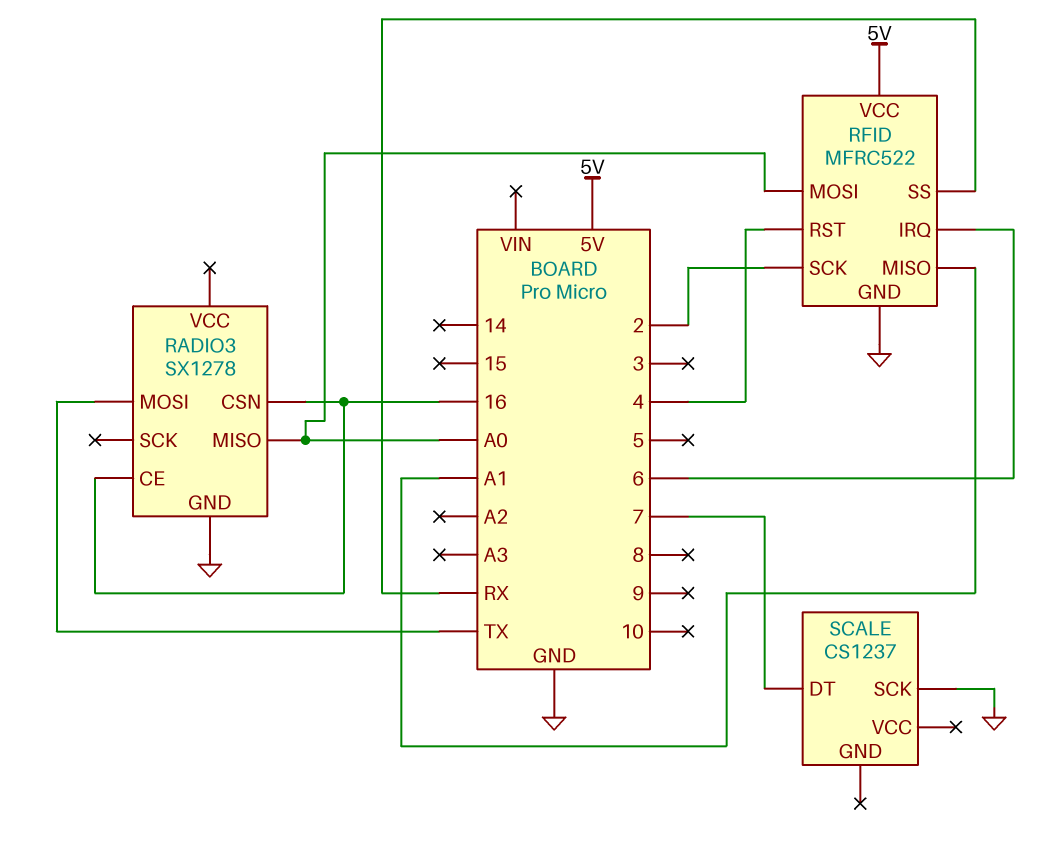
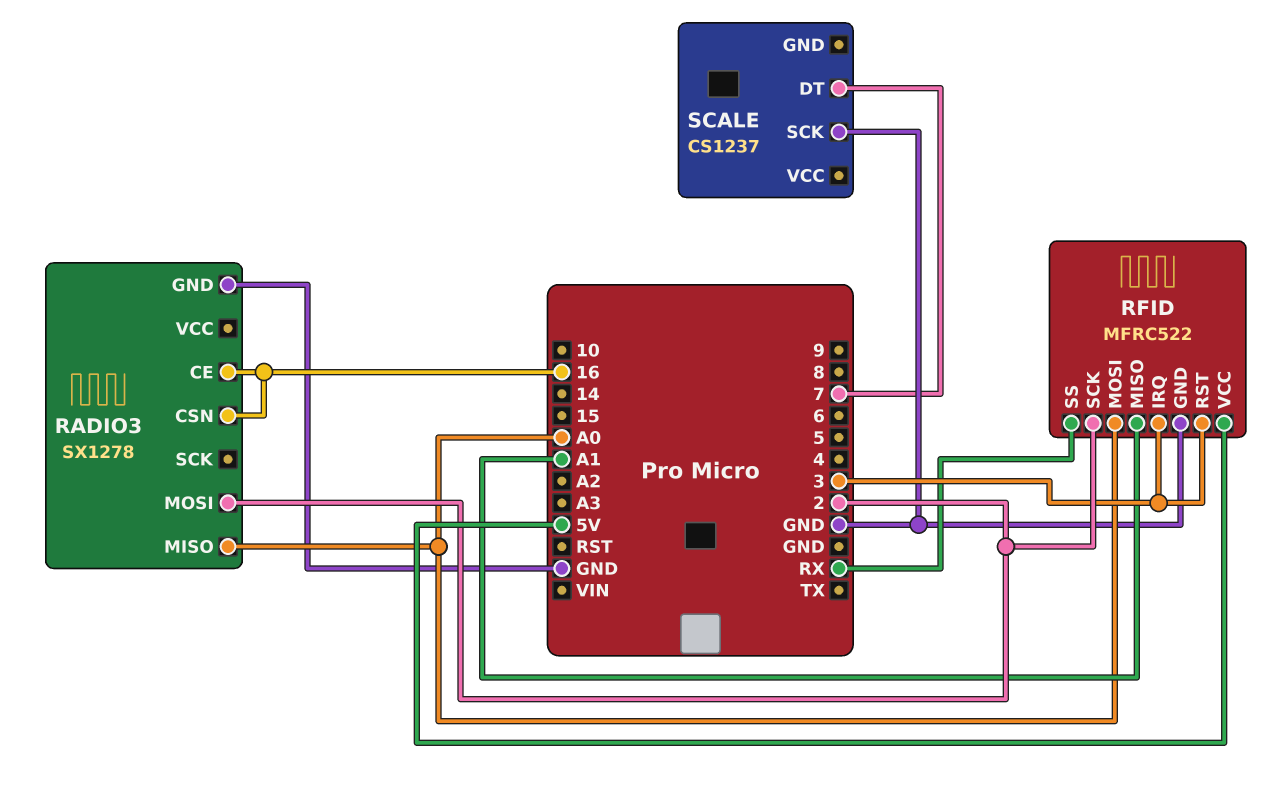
RADIO3 pin MOSI: TX -> 2
RFID pin IRQ: 6 -> 3
RFID pin RST: 4 -> 3

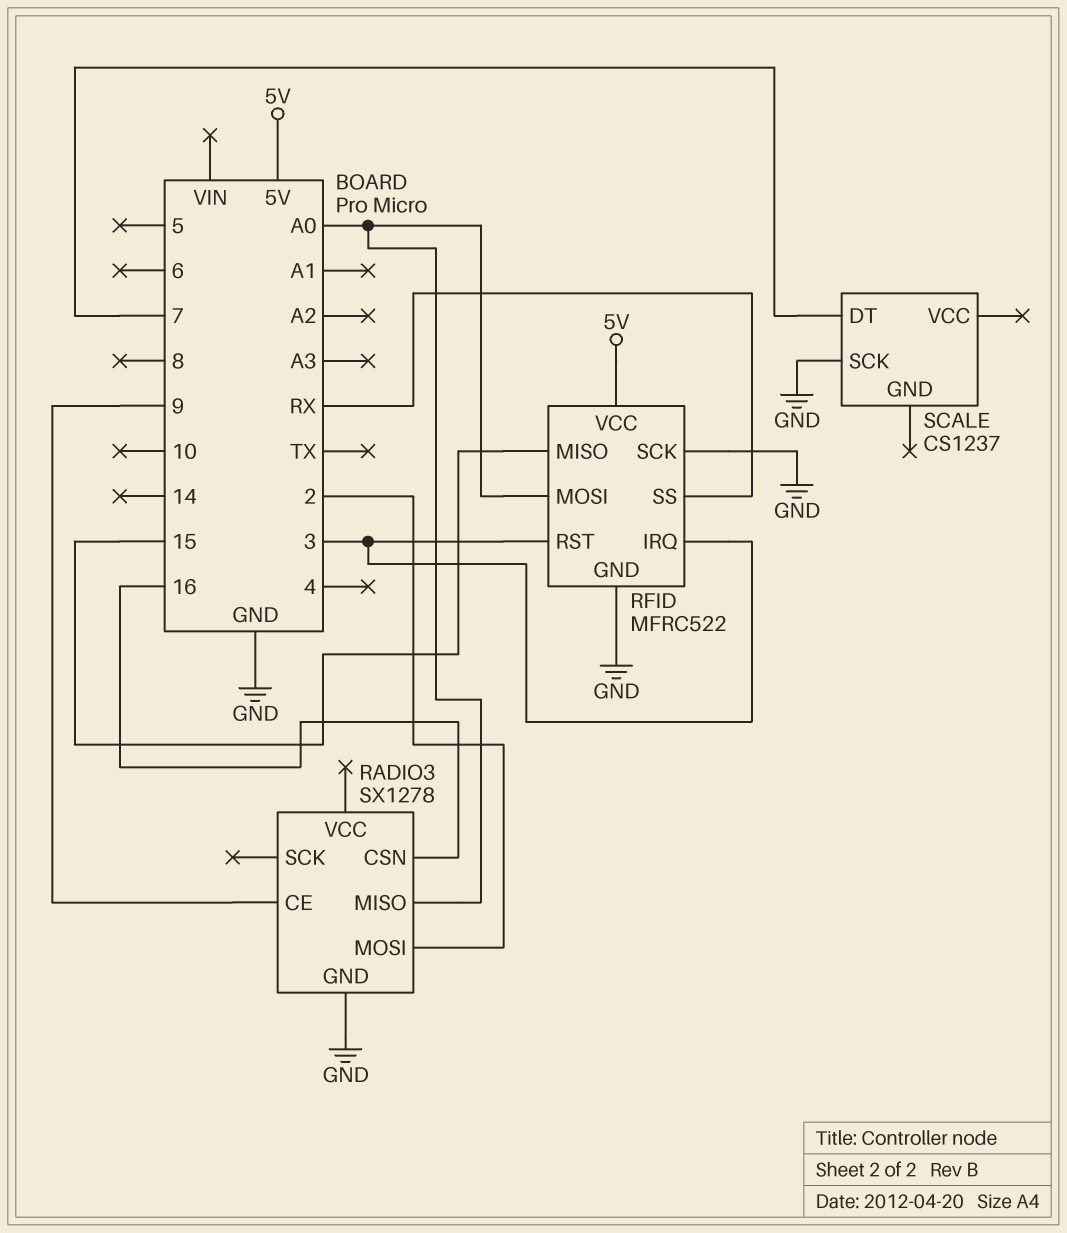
RADIO3 pin CE: 16 -> 9
RFID pin MISO: A1 -> 15
RFID pin SCK: 2 -> GND

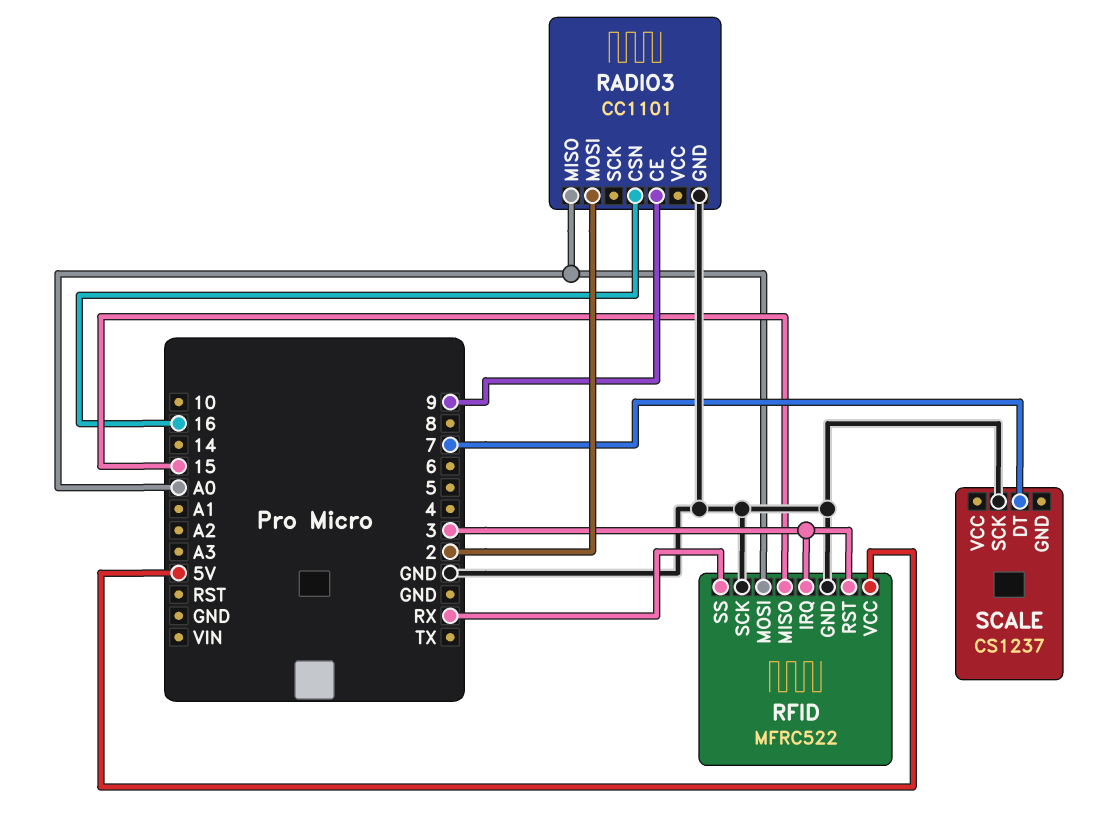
RADIO3: SX1278 -> CC1101

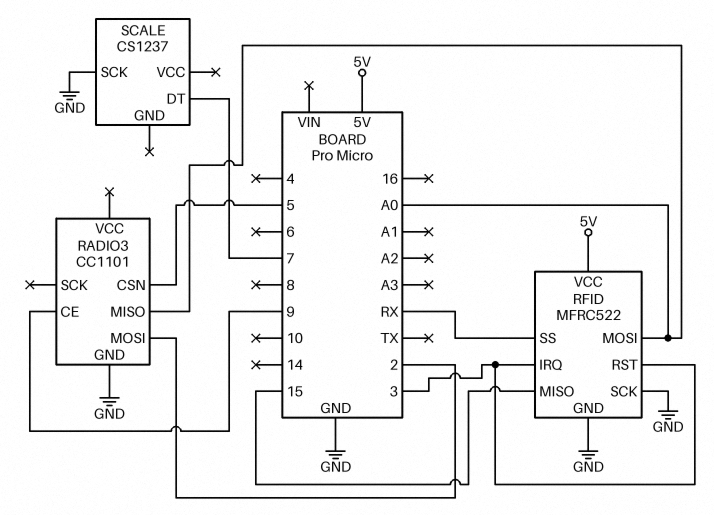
RADIO3 pin CSN: 16 -> 5

